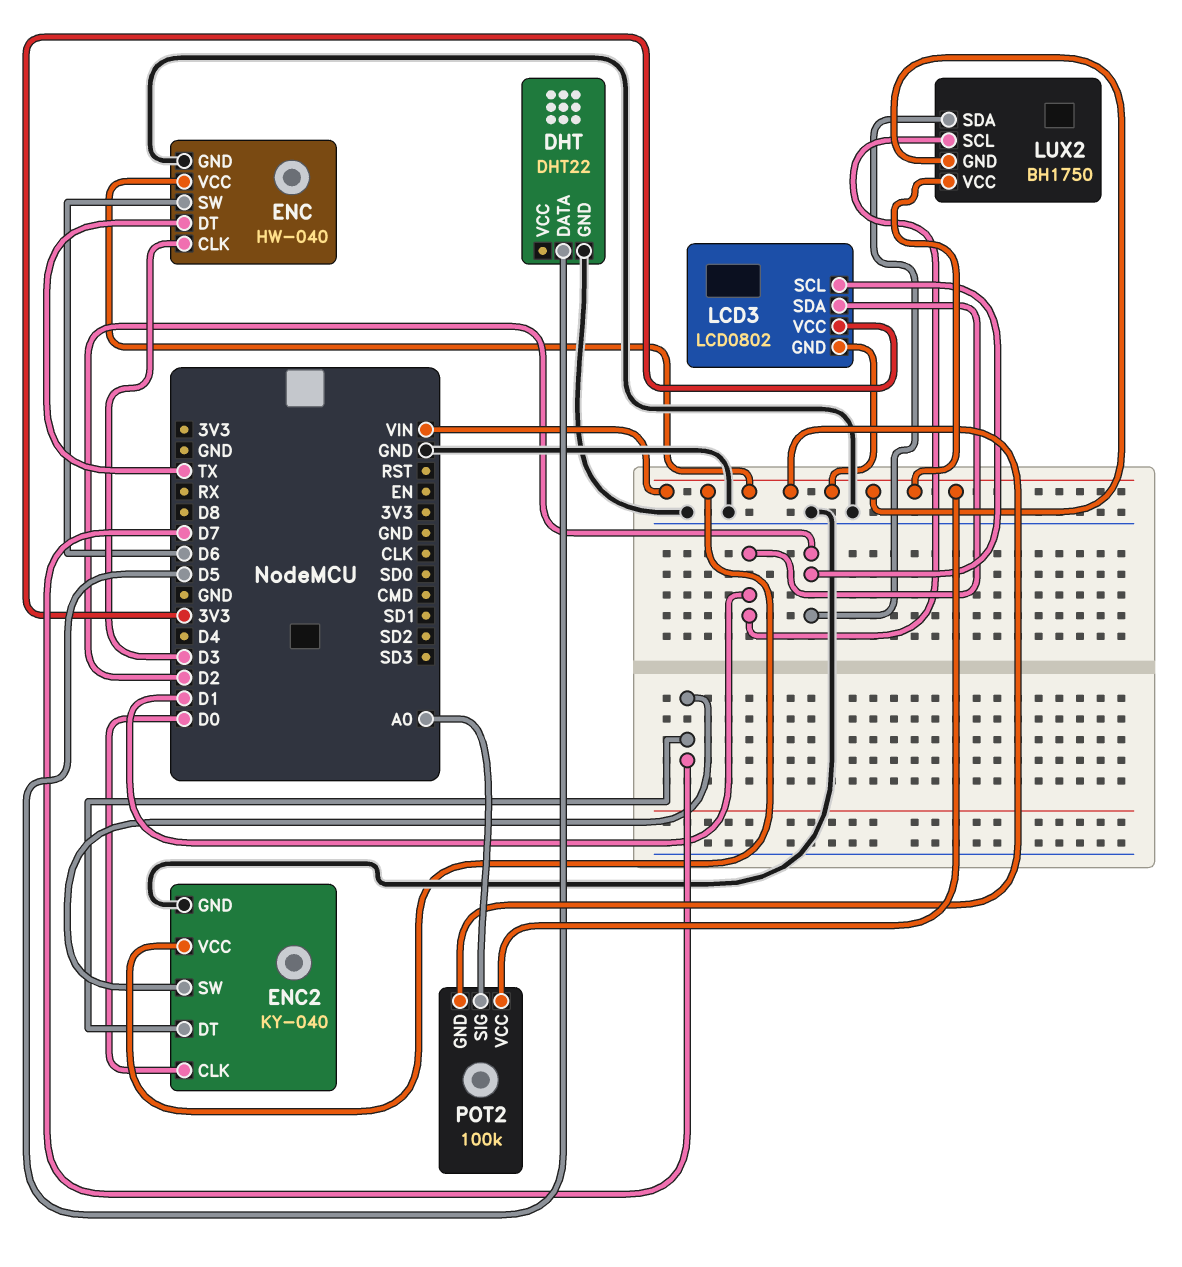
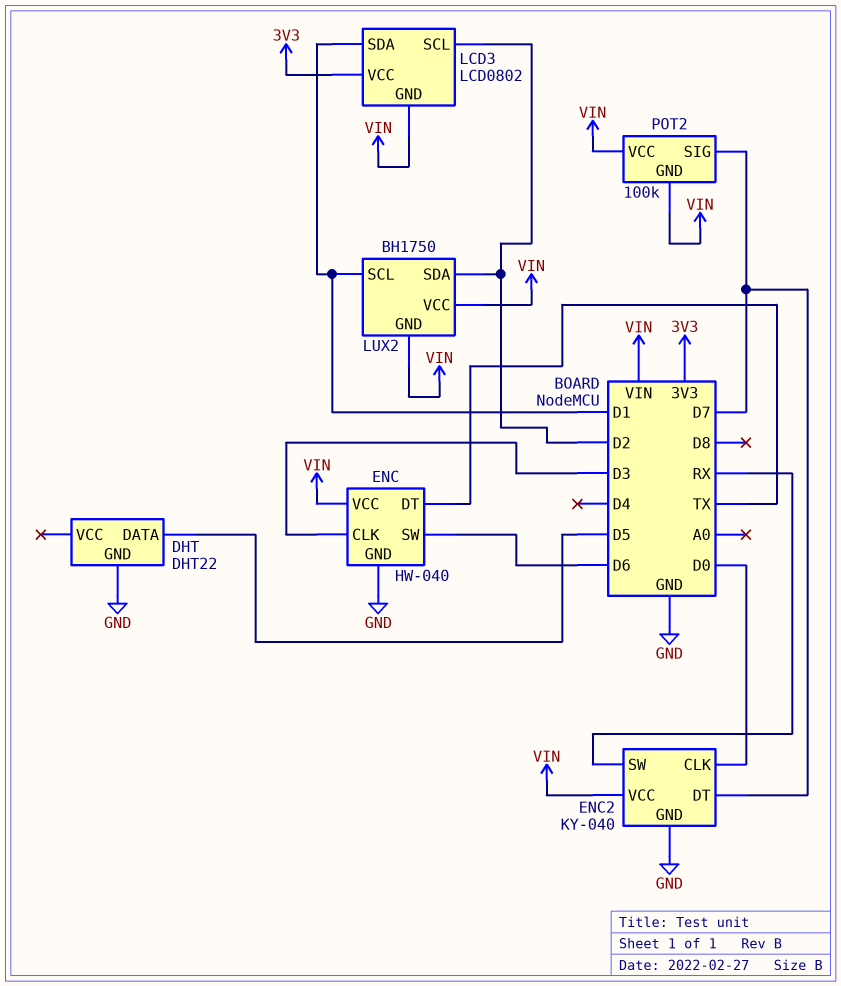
ENC2 pin SW: D7 -> RX
POT2 pin SIG: A0 -> D7

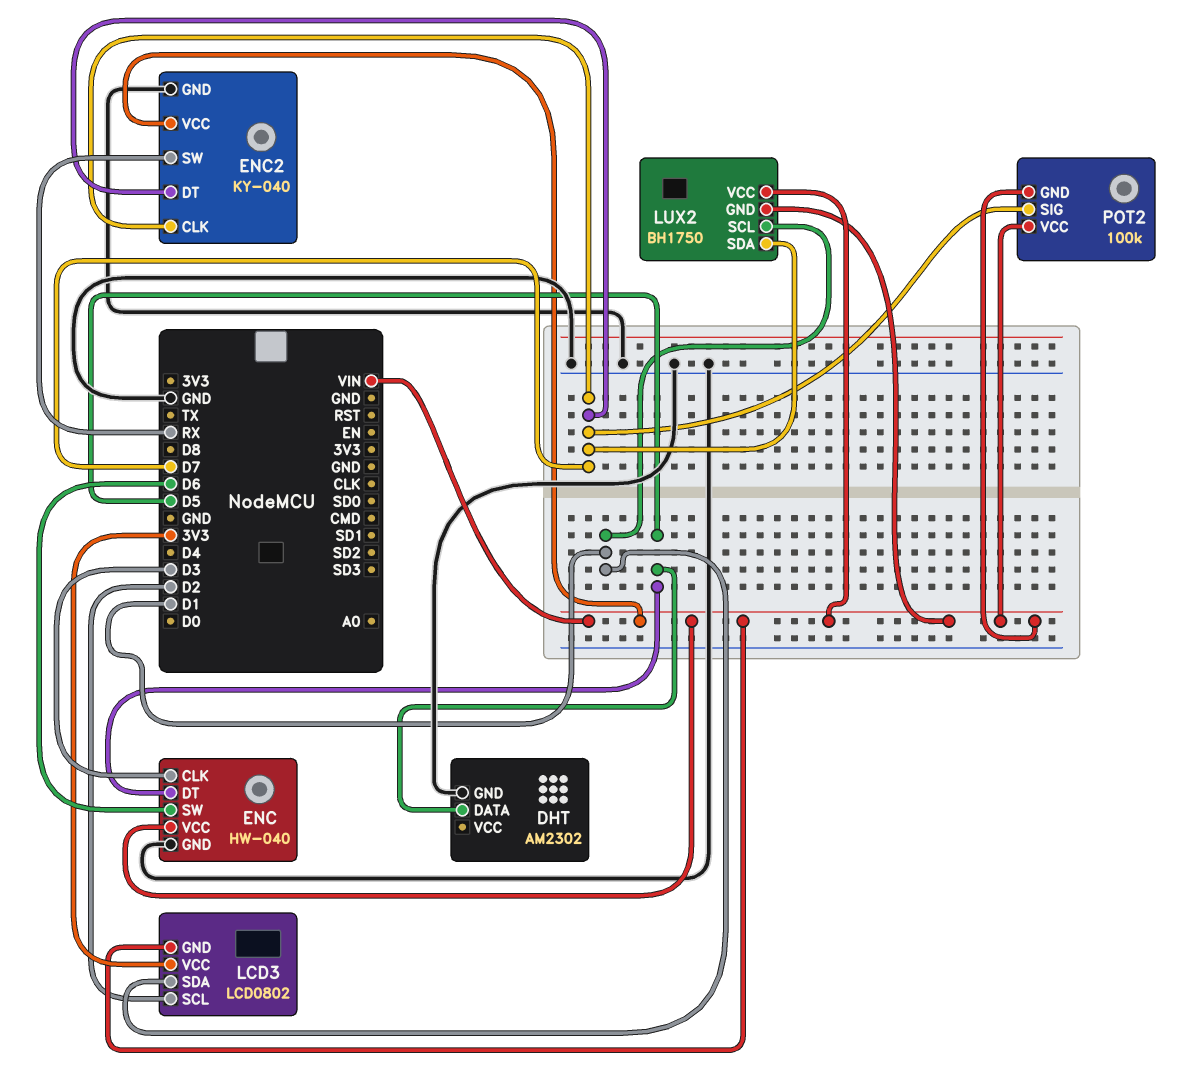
DHT: DHT22 -> AM2302
ENC pin DT: TX -> D5
ENC2 pin CLK: D0 -> D7
LUX2 pin SDA: D2 -> D7

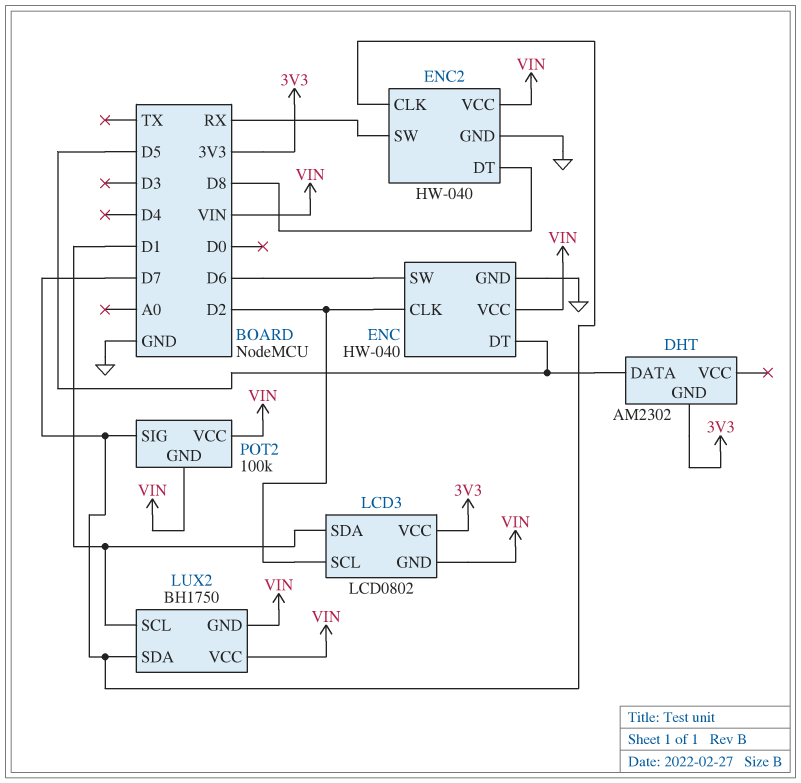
DHT pin GND: GND -> 3V3
ENC pin CLK: D3 -> D2
ENC2: KY-040 -> HW-040
ENC2 pin DT: D7 -> D8

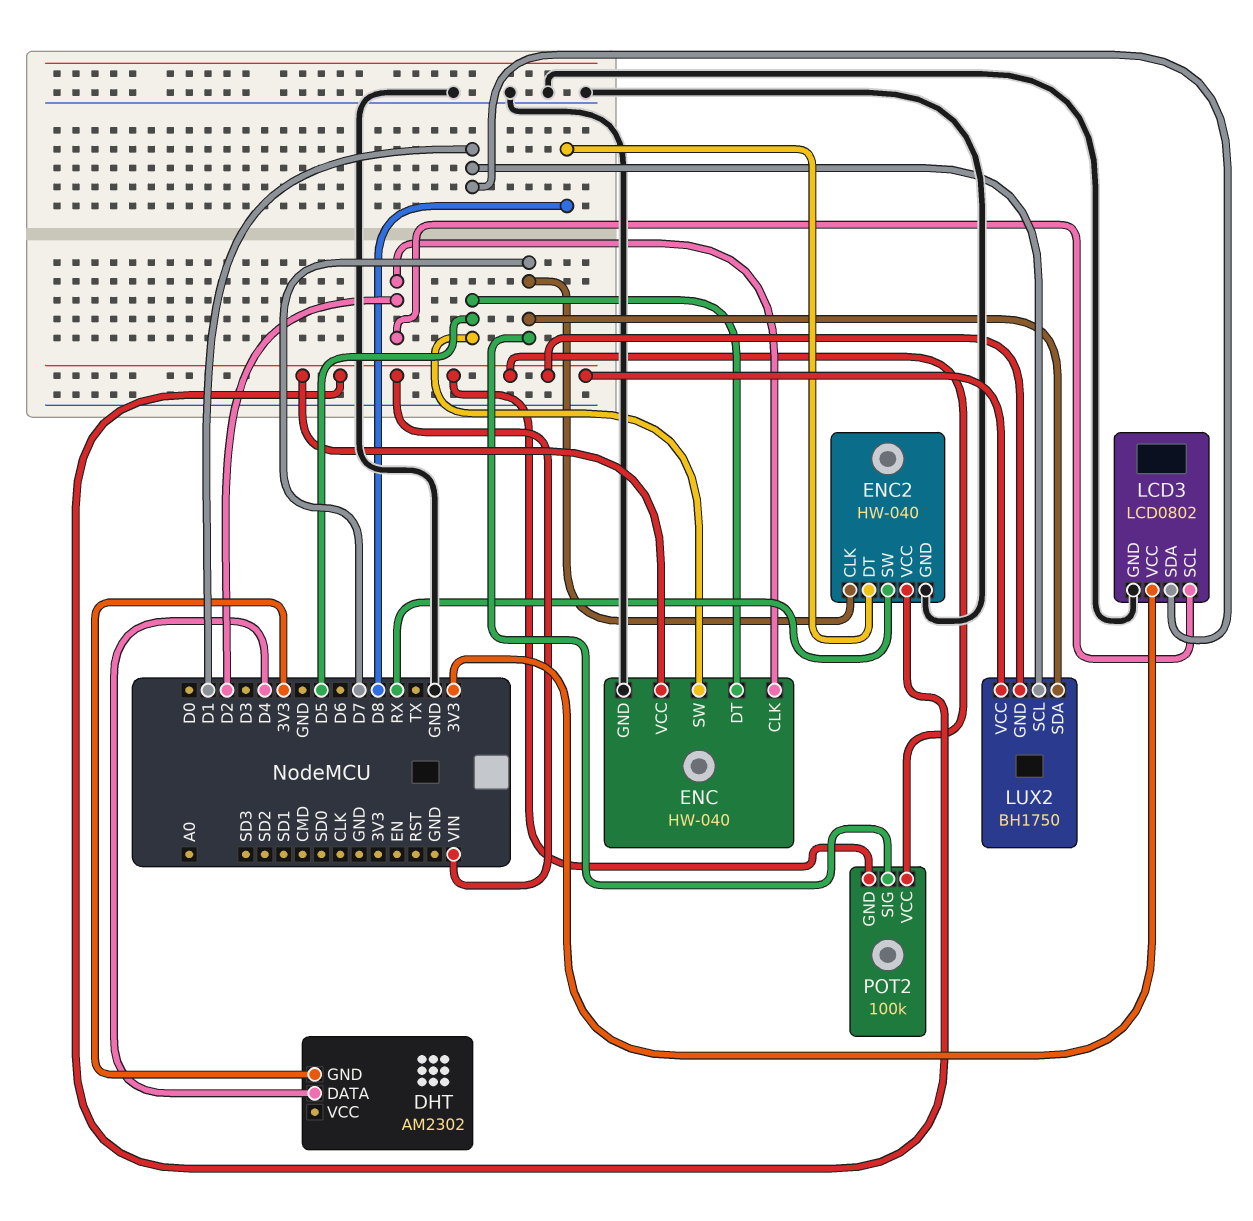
DHT pin DATA: D5 -> D4
ENC pin SW: D6 -> D5
LCD3 pin GND: VIN -> GND

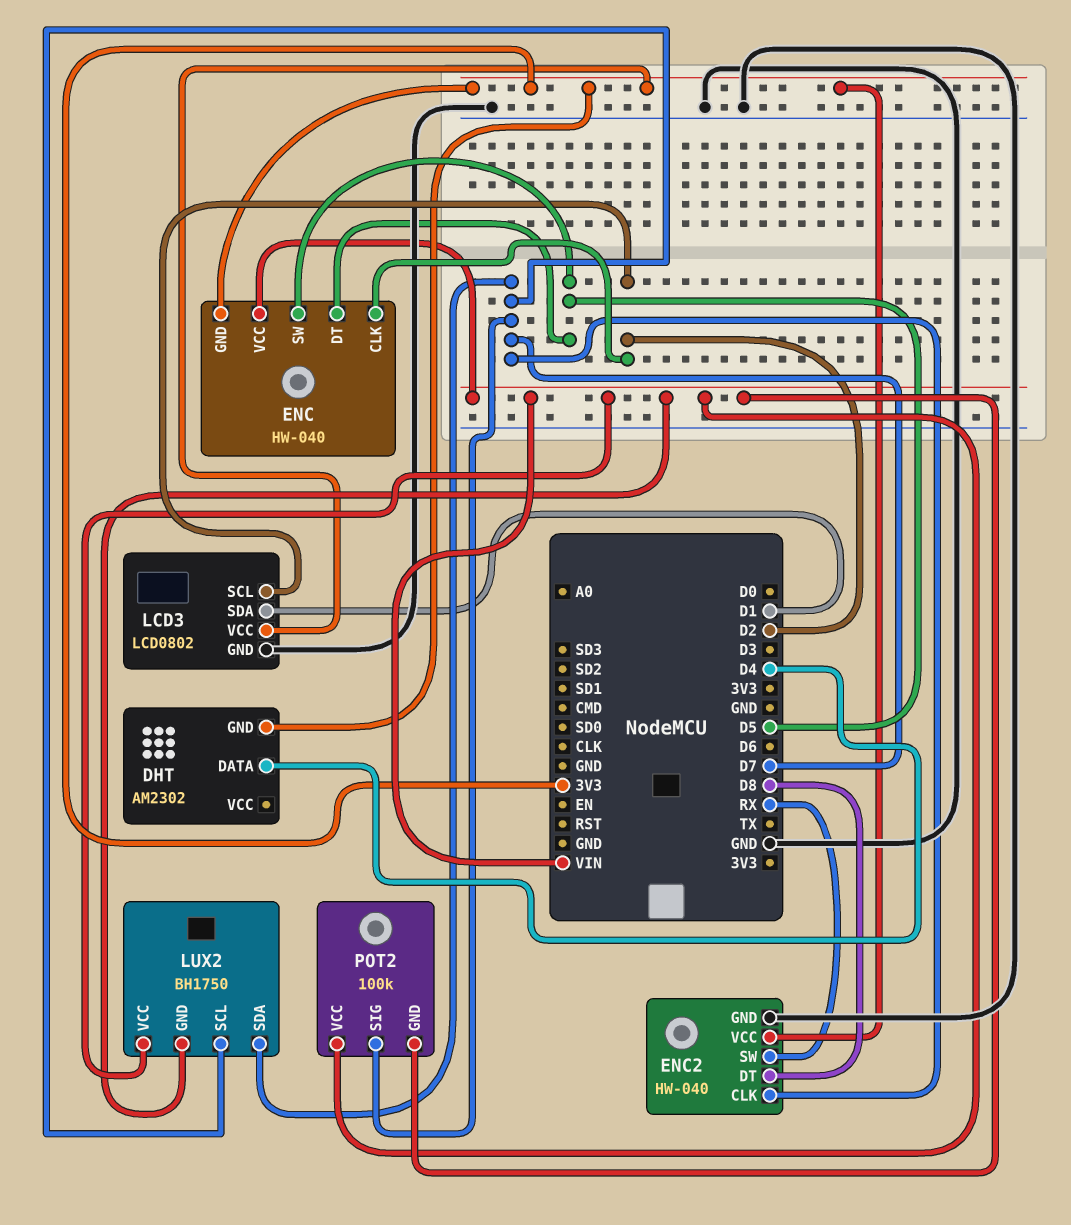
ENC pin GND: GND -> 3V3
ENC2 pin VCC: VIN -> 3V3
LUX2 pin SCL: D1 -> D7

